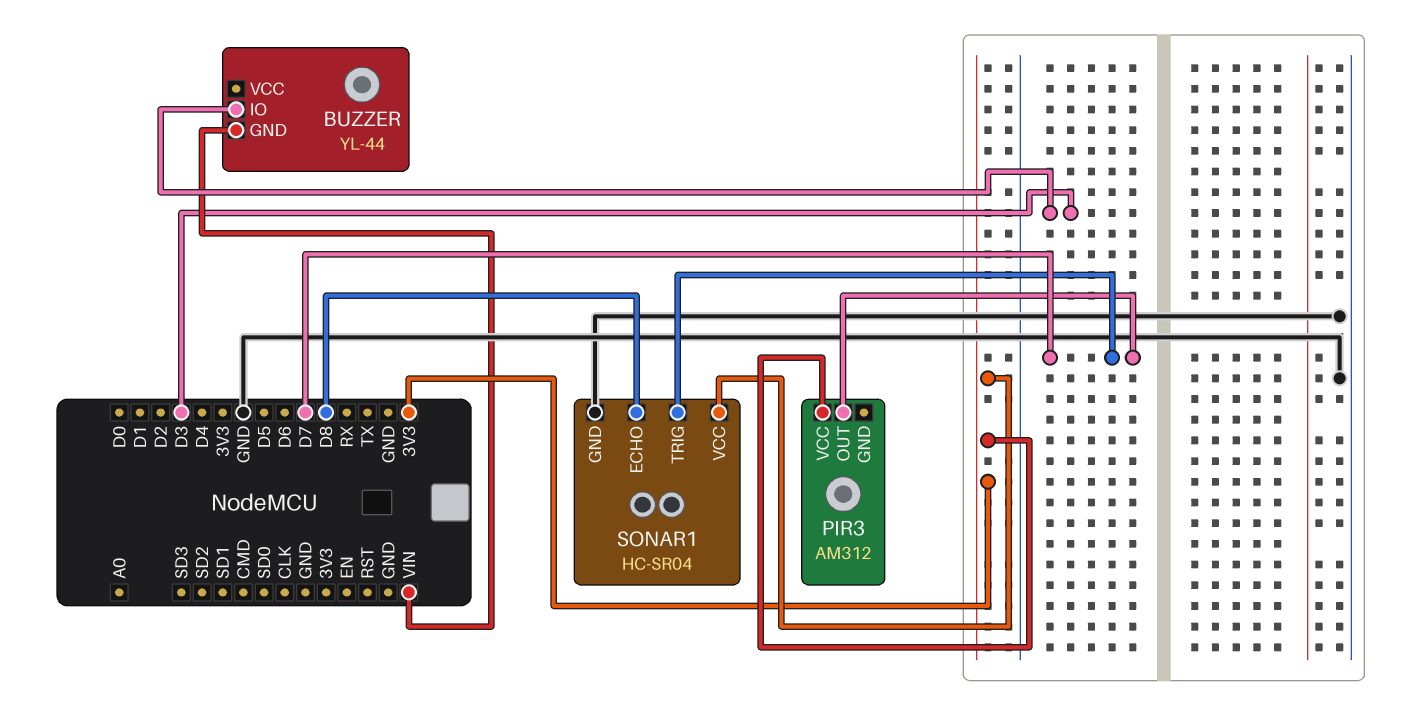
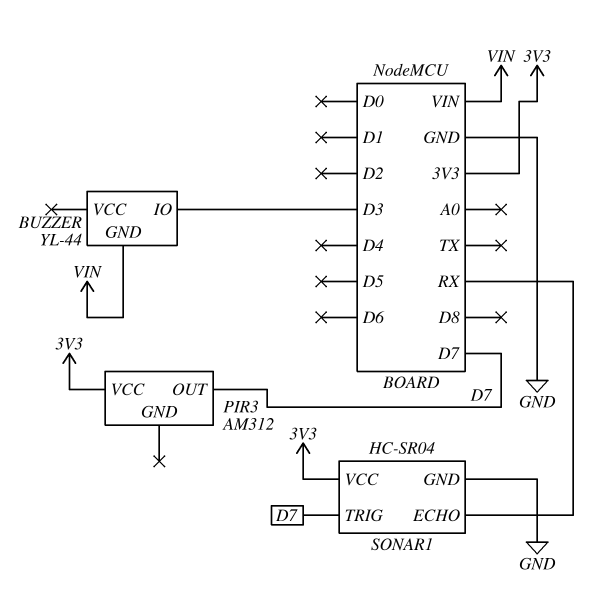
SONAR1 pin ECHO: D8 -> RX

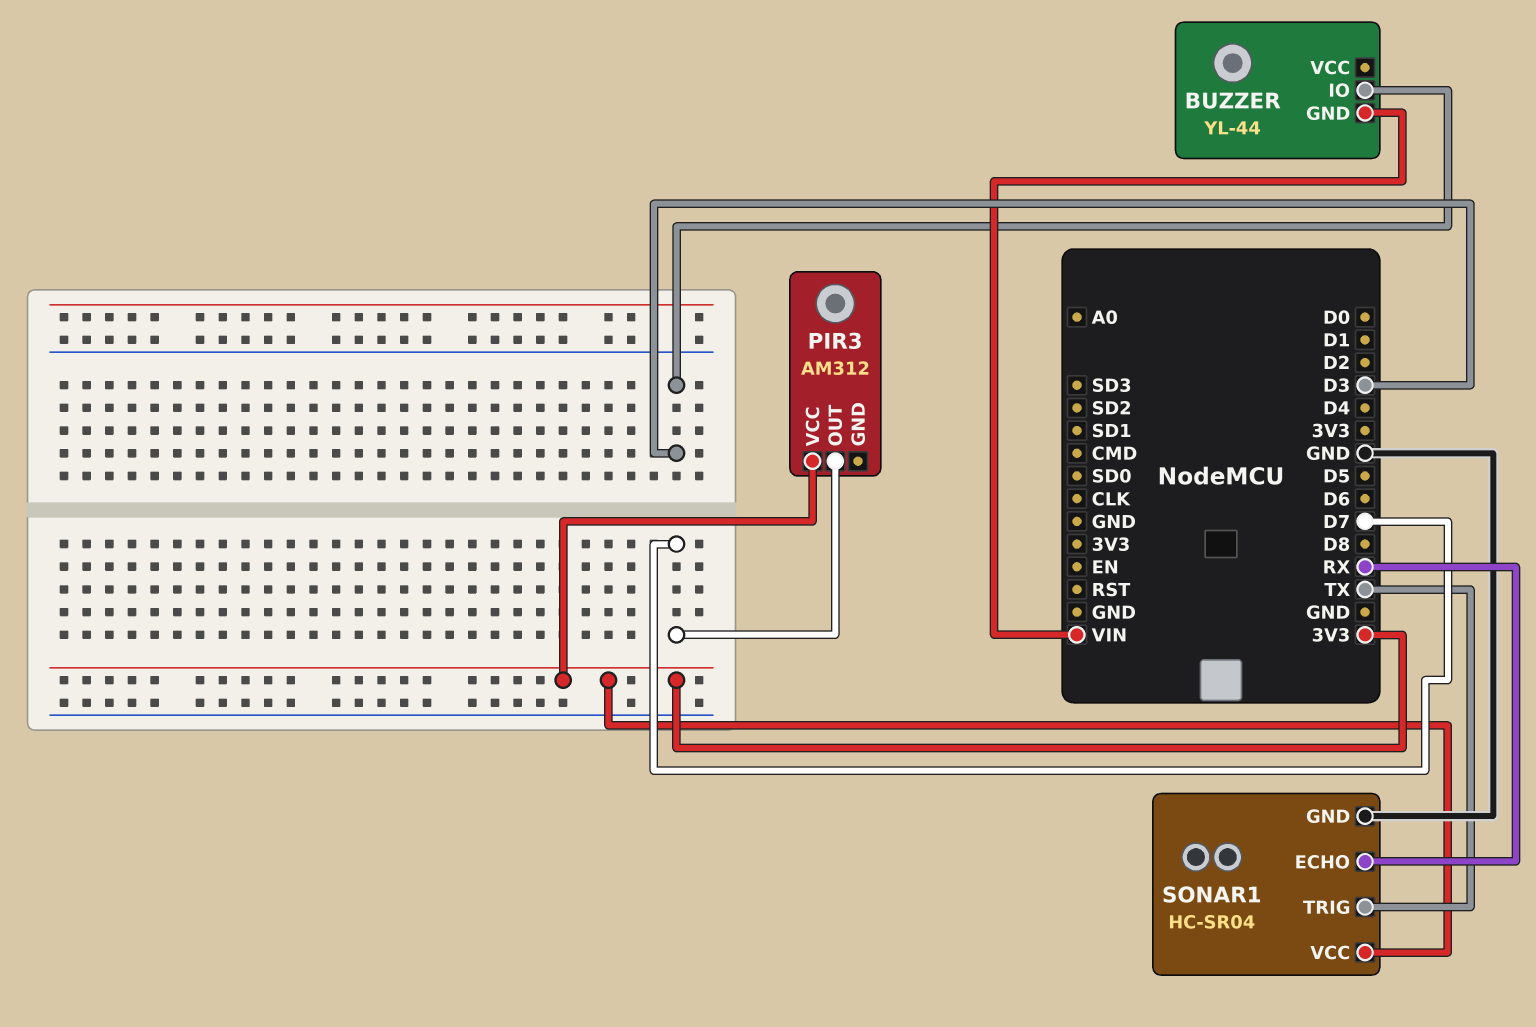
SONAR1 pin TRIG: D7 -> TX

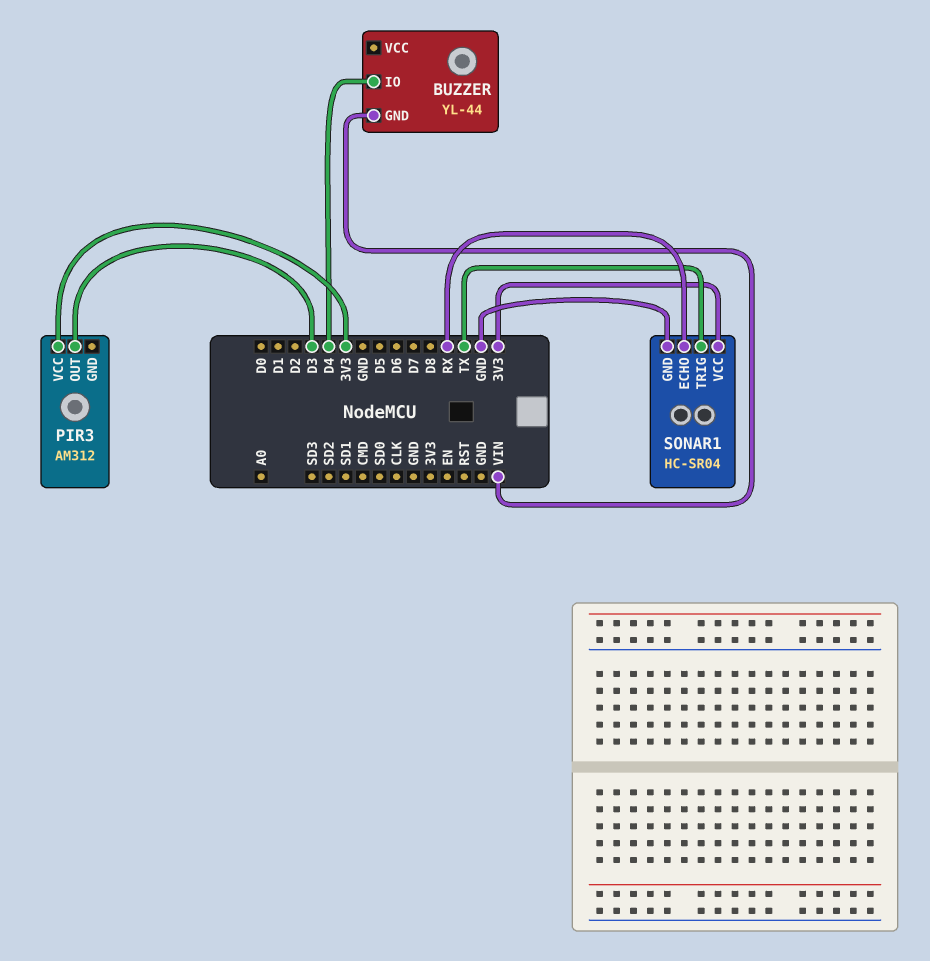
BUZZER pin IO: D3 -> D4
PIR3 pin OUT: D7 -> D3

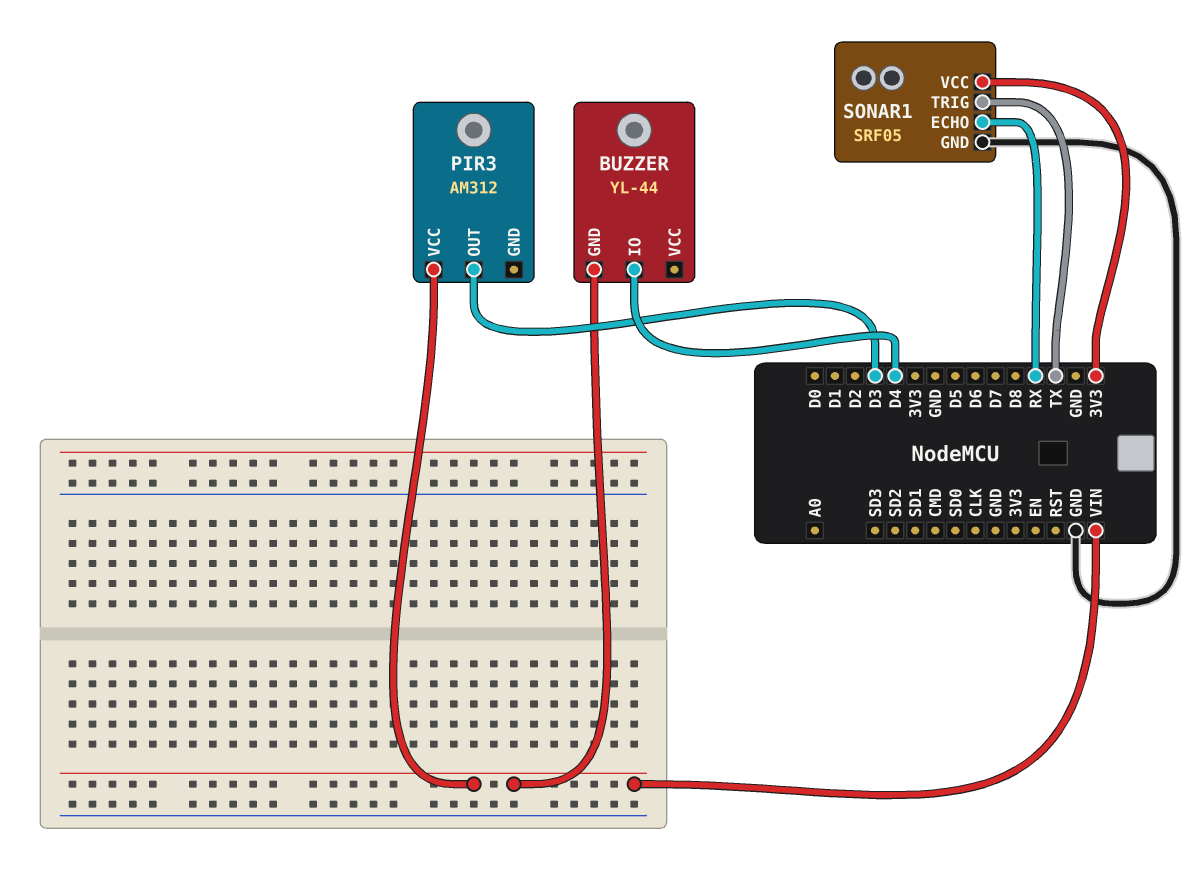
PIR3 pin VCC: 3V3 -> VIN
SONAR1: HC-SR04 -> SRF05

